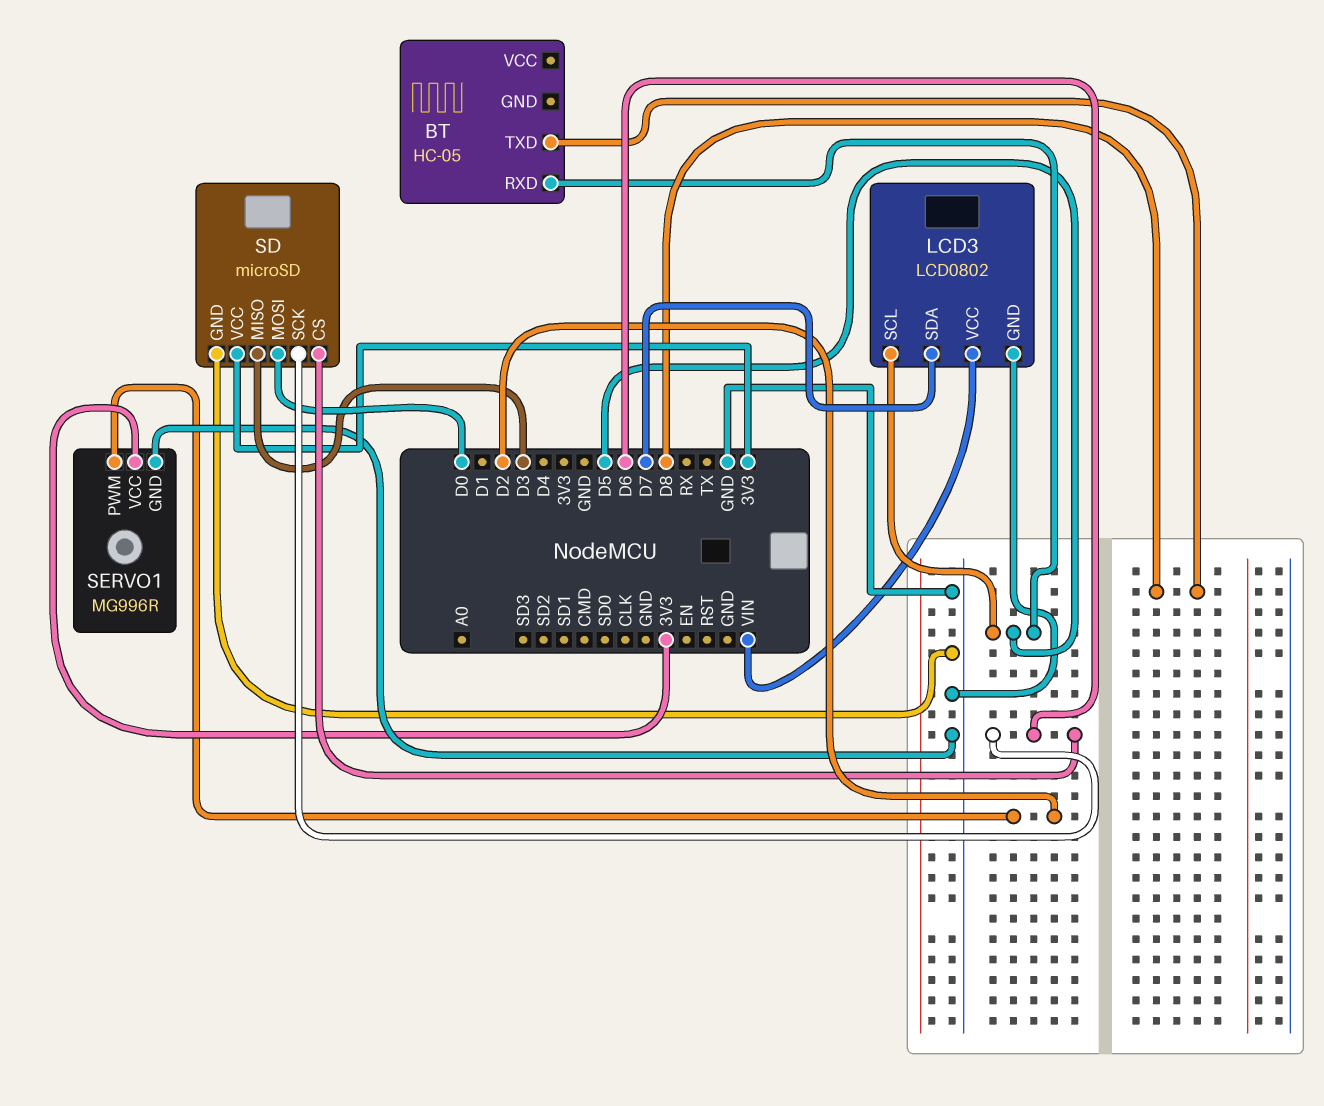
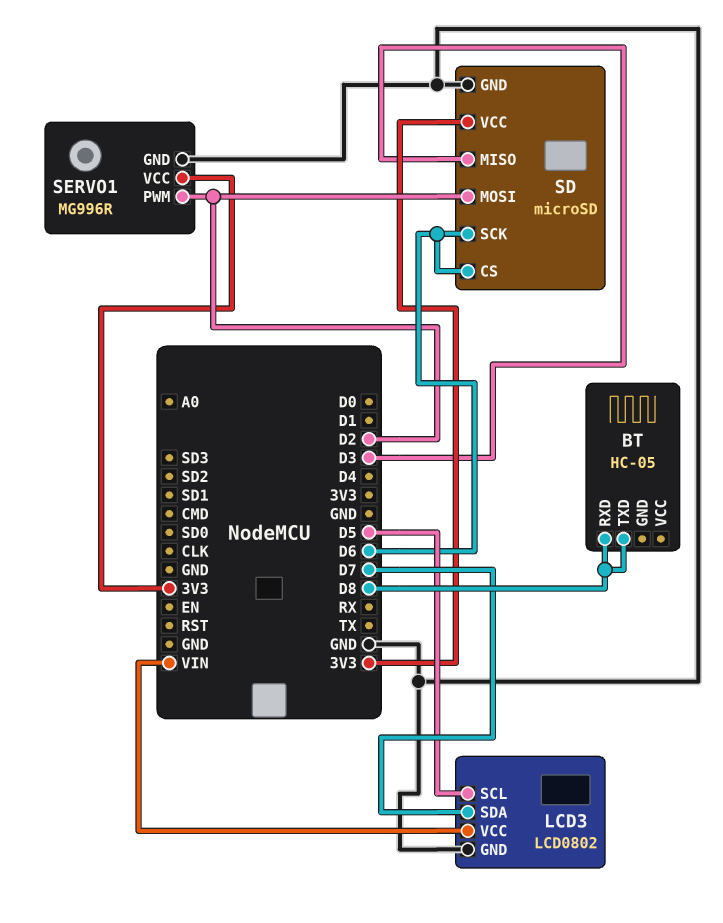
BT pin RXD: D5 -> D8
SD pin MOSI: D0 -> D2

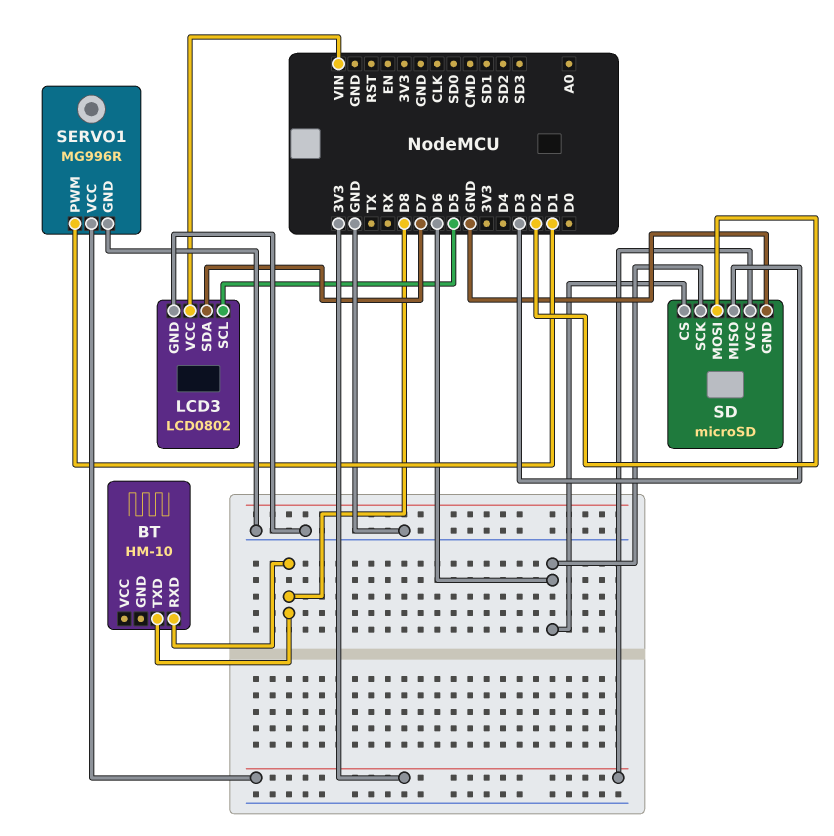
BT: HC-05 -> HM-10
SERVO1 pin PWM: D2 -> D1

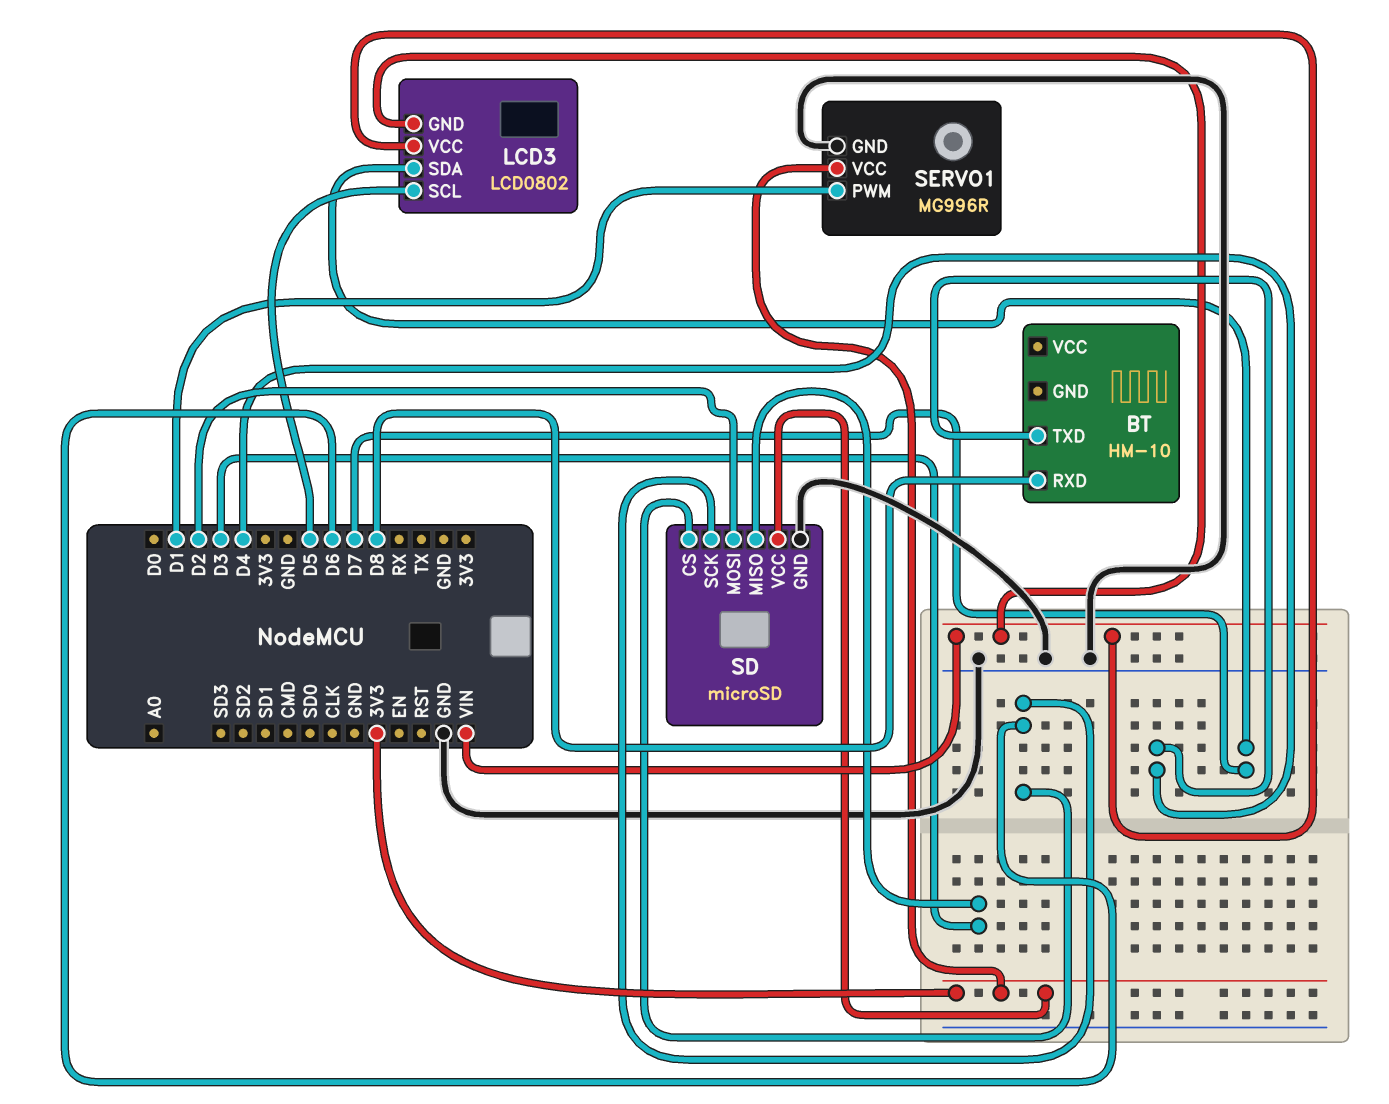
BT pin TXD: D8 -> D4
LCD3 pin GND: GND -> VIN

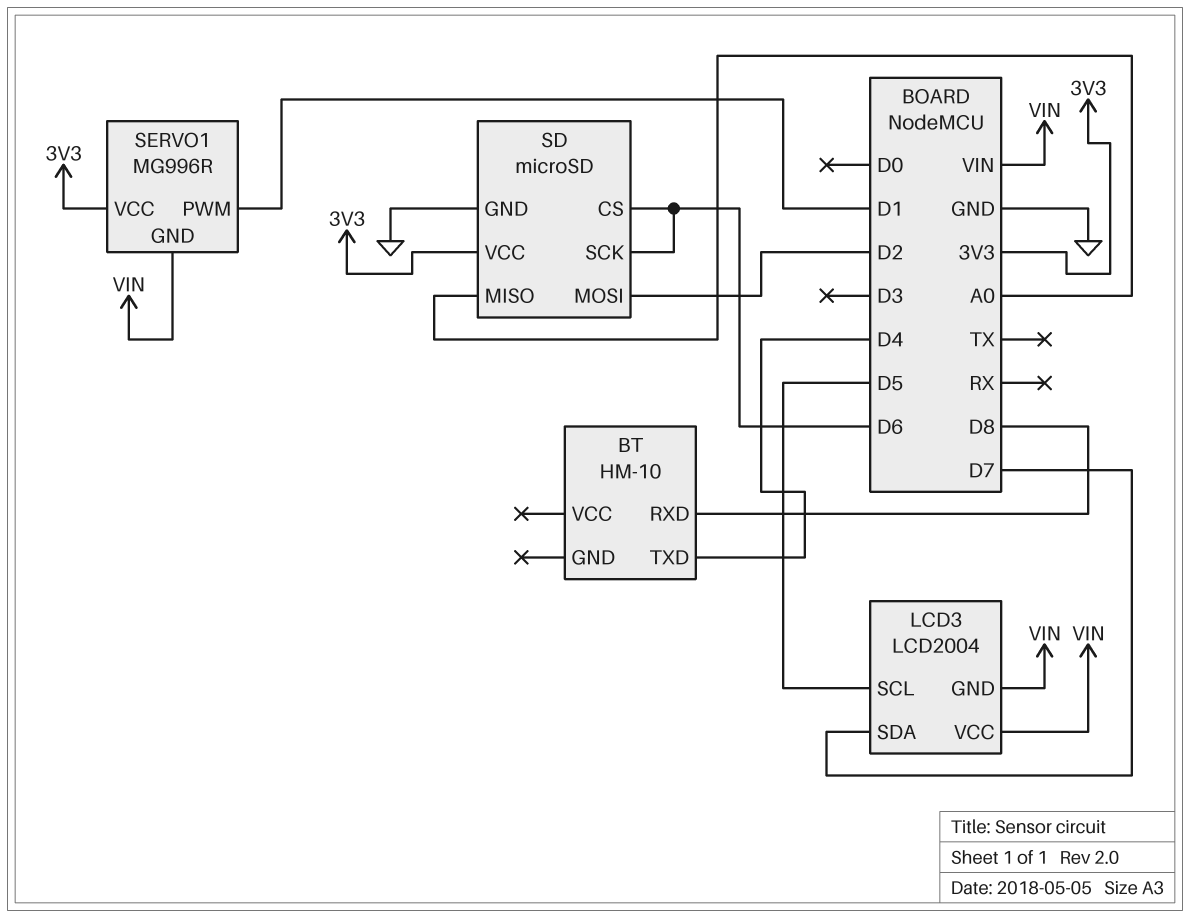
LCD3: LCD0802 -> LCD2004
SD pin MISO: D3 -> A0
SERVO1 pin GND: GND -> VIN

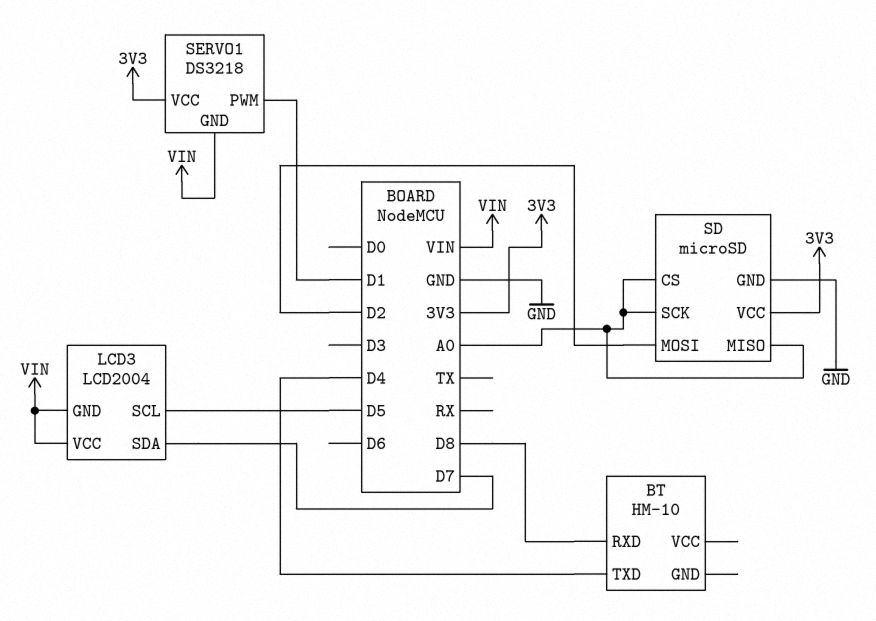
SD pin CS: D6 -> A0
SD pin SCK: D6 -> A0
SERVO1: MG996R -> DS3218

